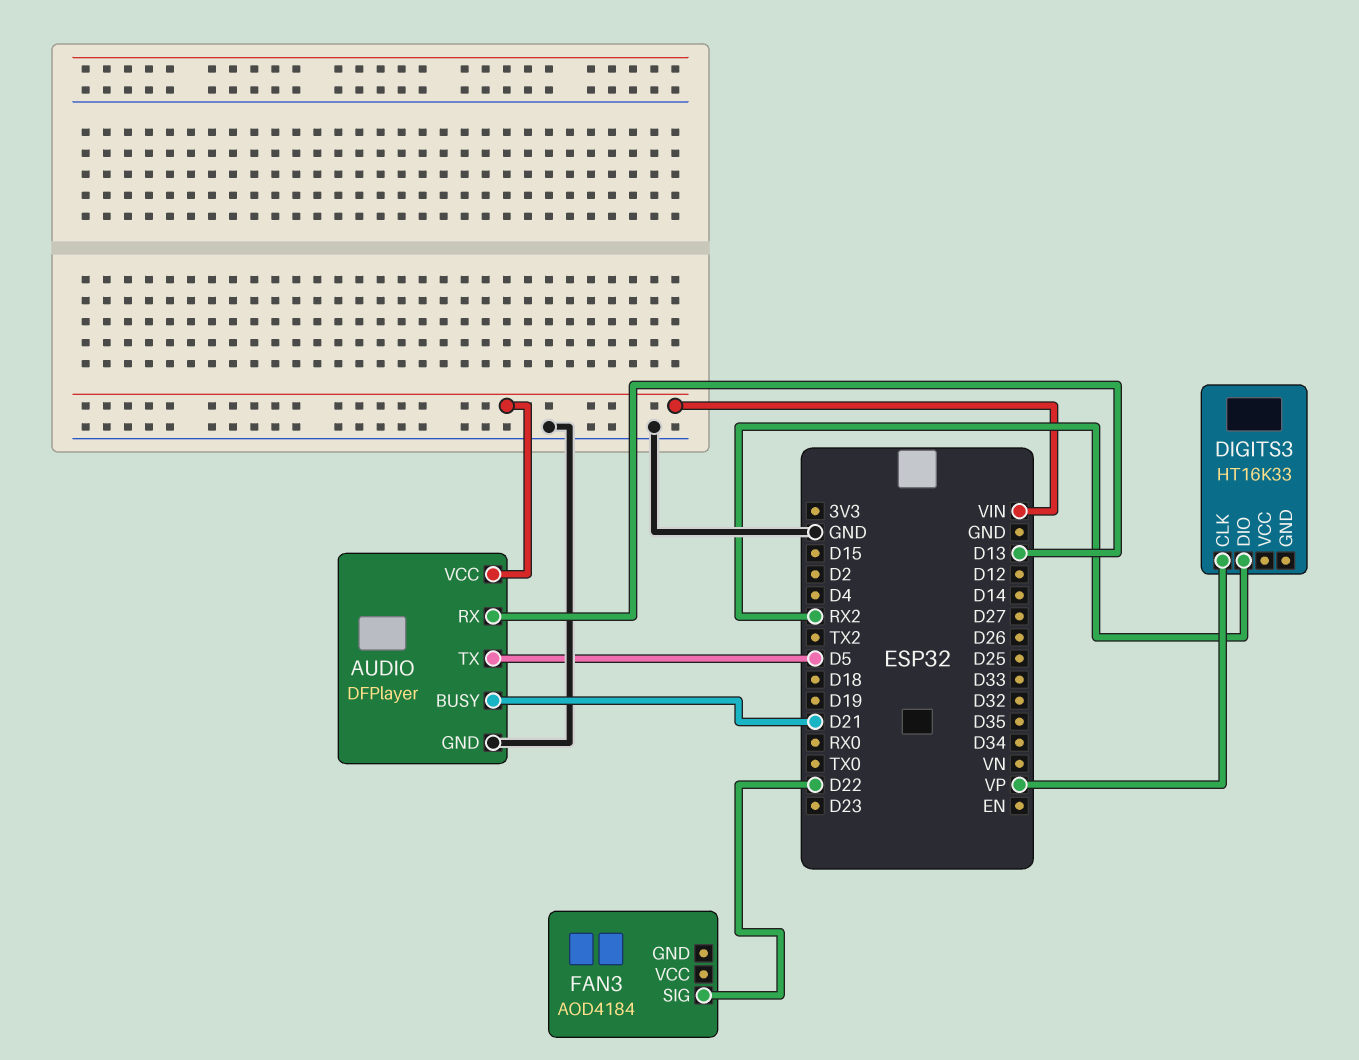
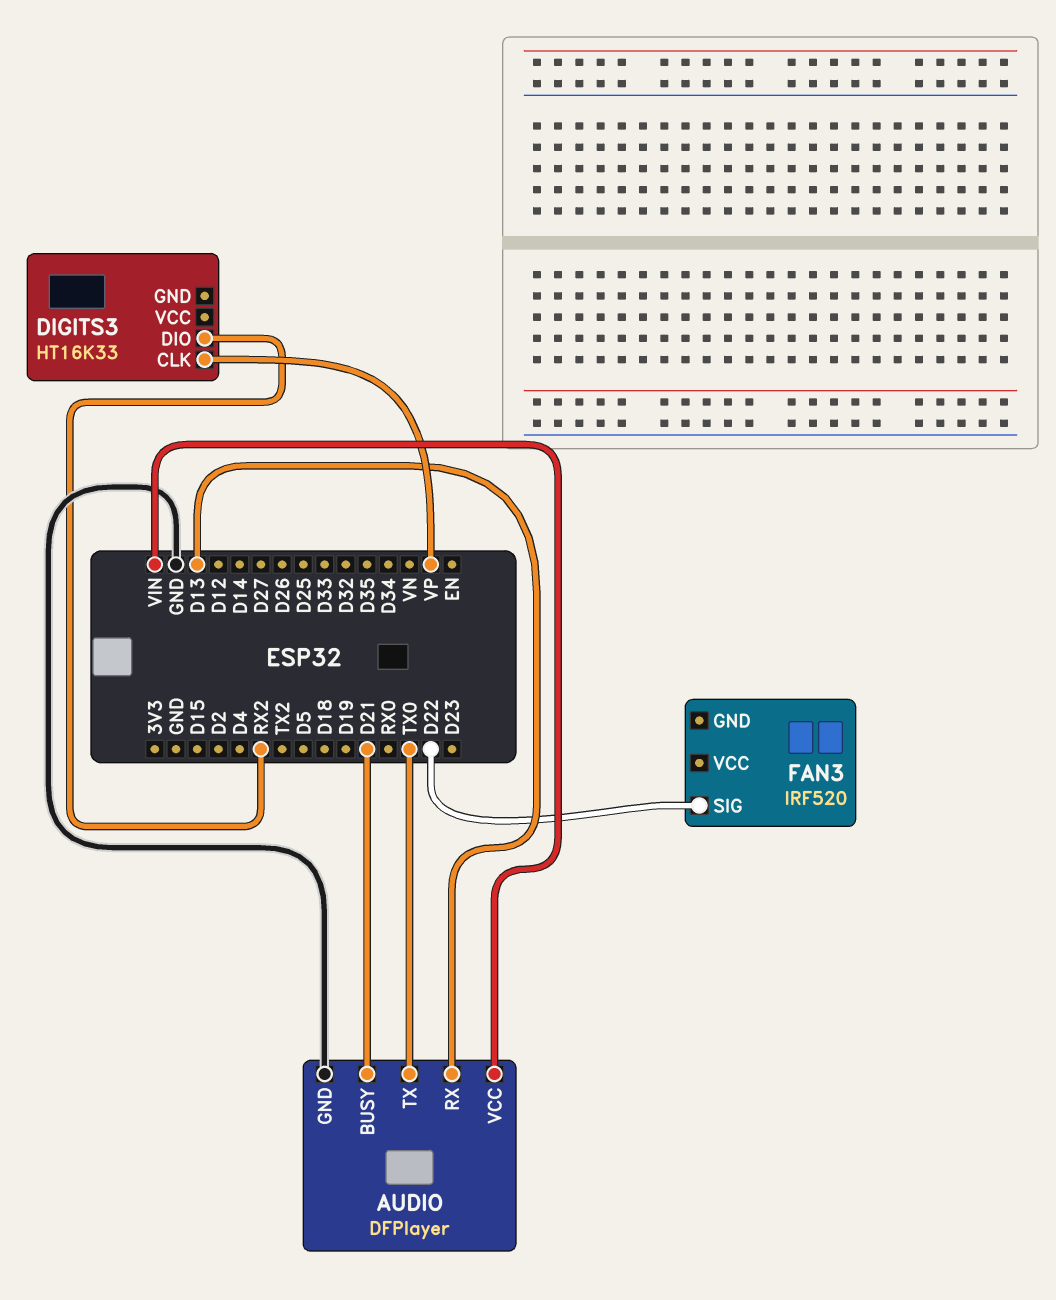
AUDIO pin TX: D5 -> TX0
FAN3: AOD4184 -> IRF520

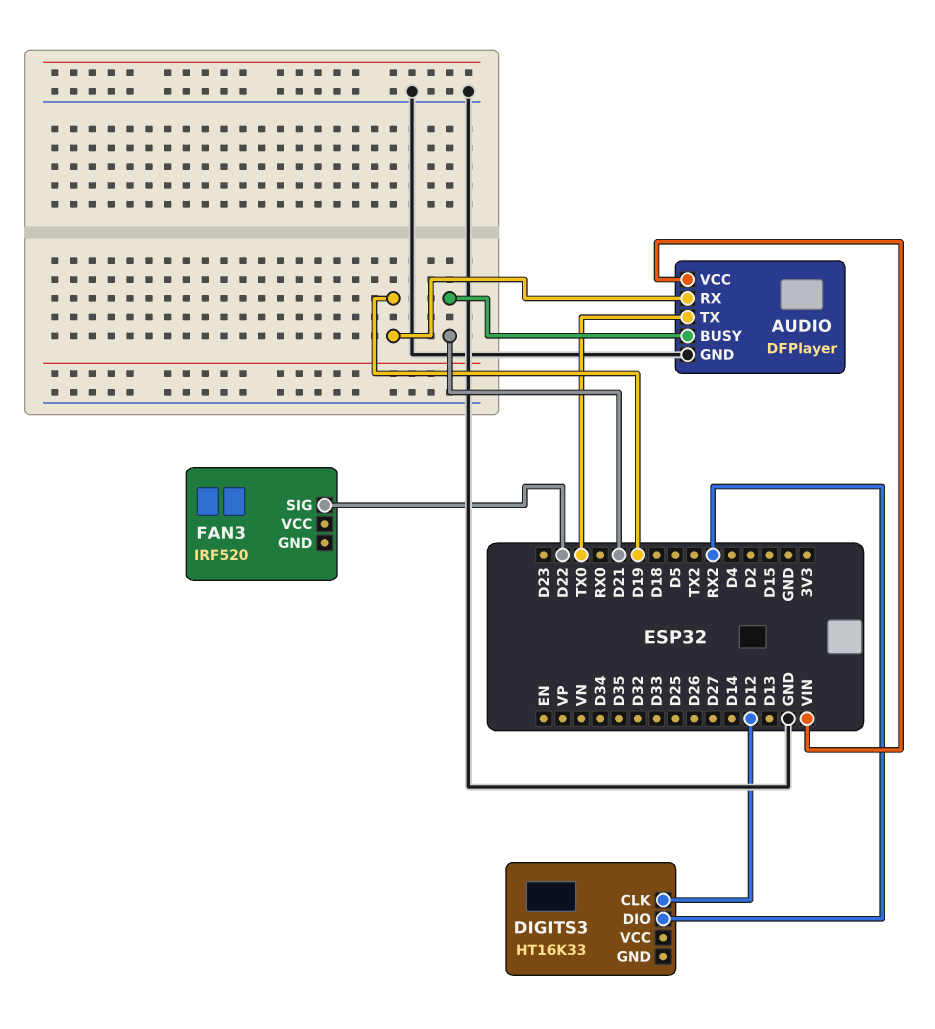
AUDIO pin RX: D13 -> D19
DIGITS3 pin CLK: VP -> D12

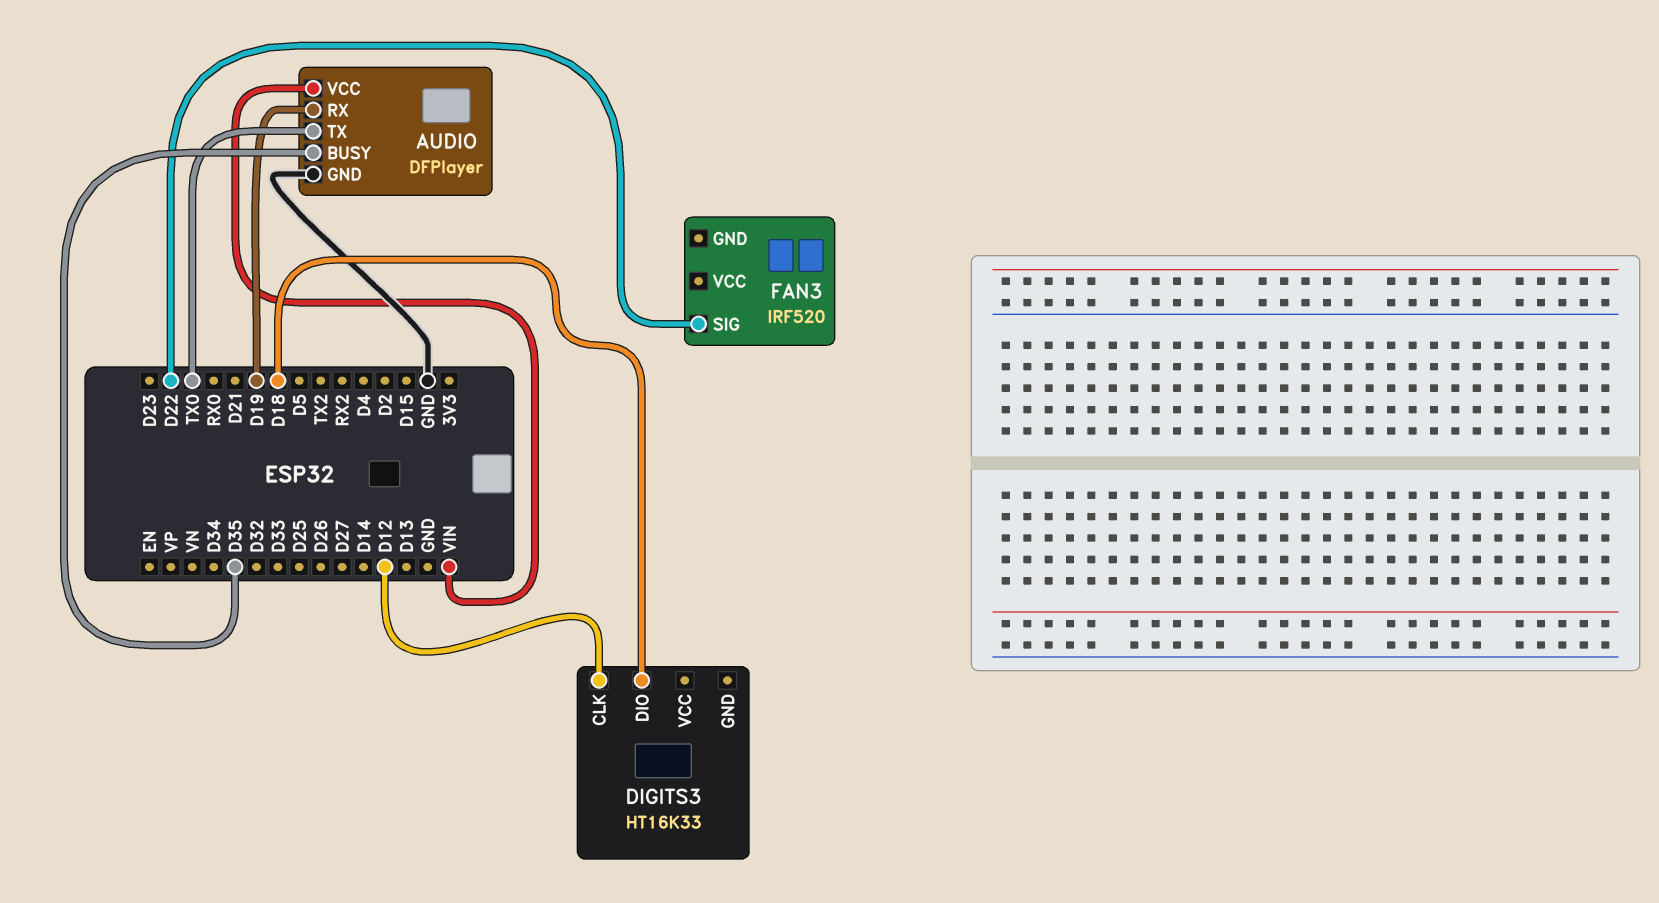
AUDIO pin BUSY: D21 -> D35
DIGITS3 pin DIO: RX2 -> D18

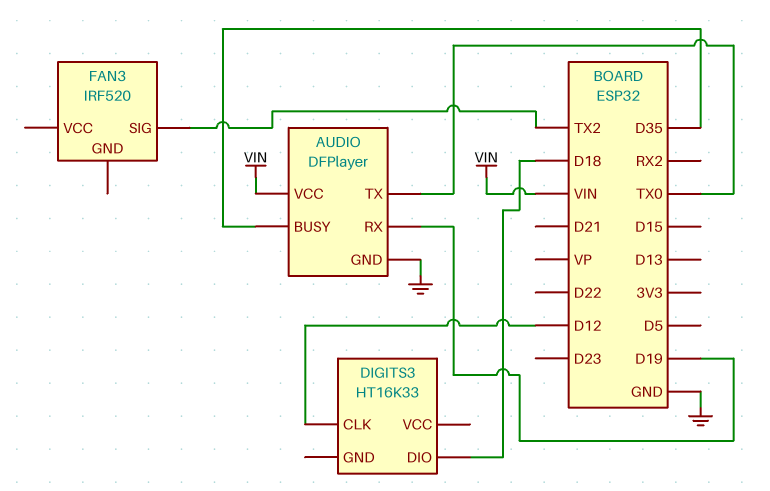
FAN3 pin SIG: D22 -> TX2

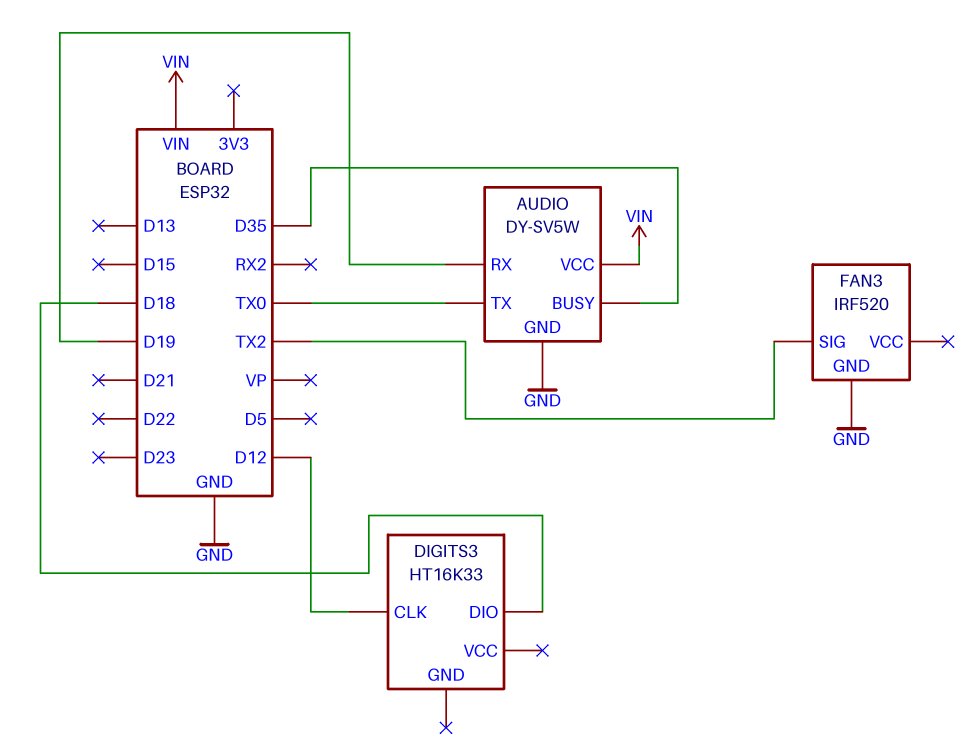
AUDIO: DFPlayer -> DY-SV5W
FAN3 pin GND: none -> GND

